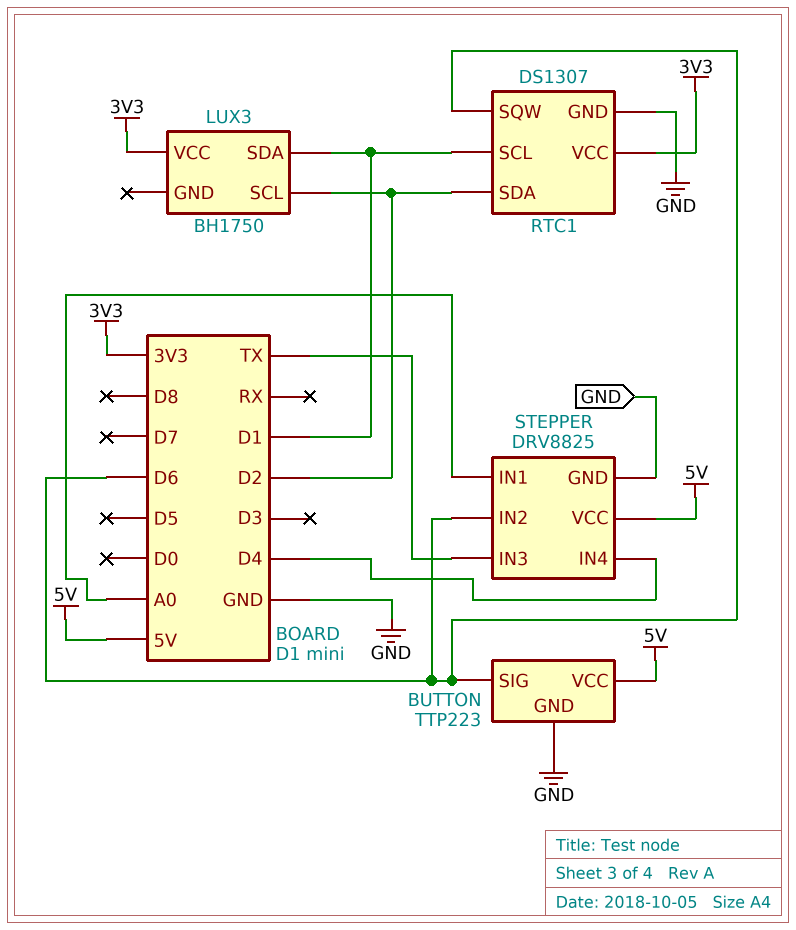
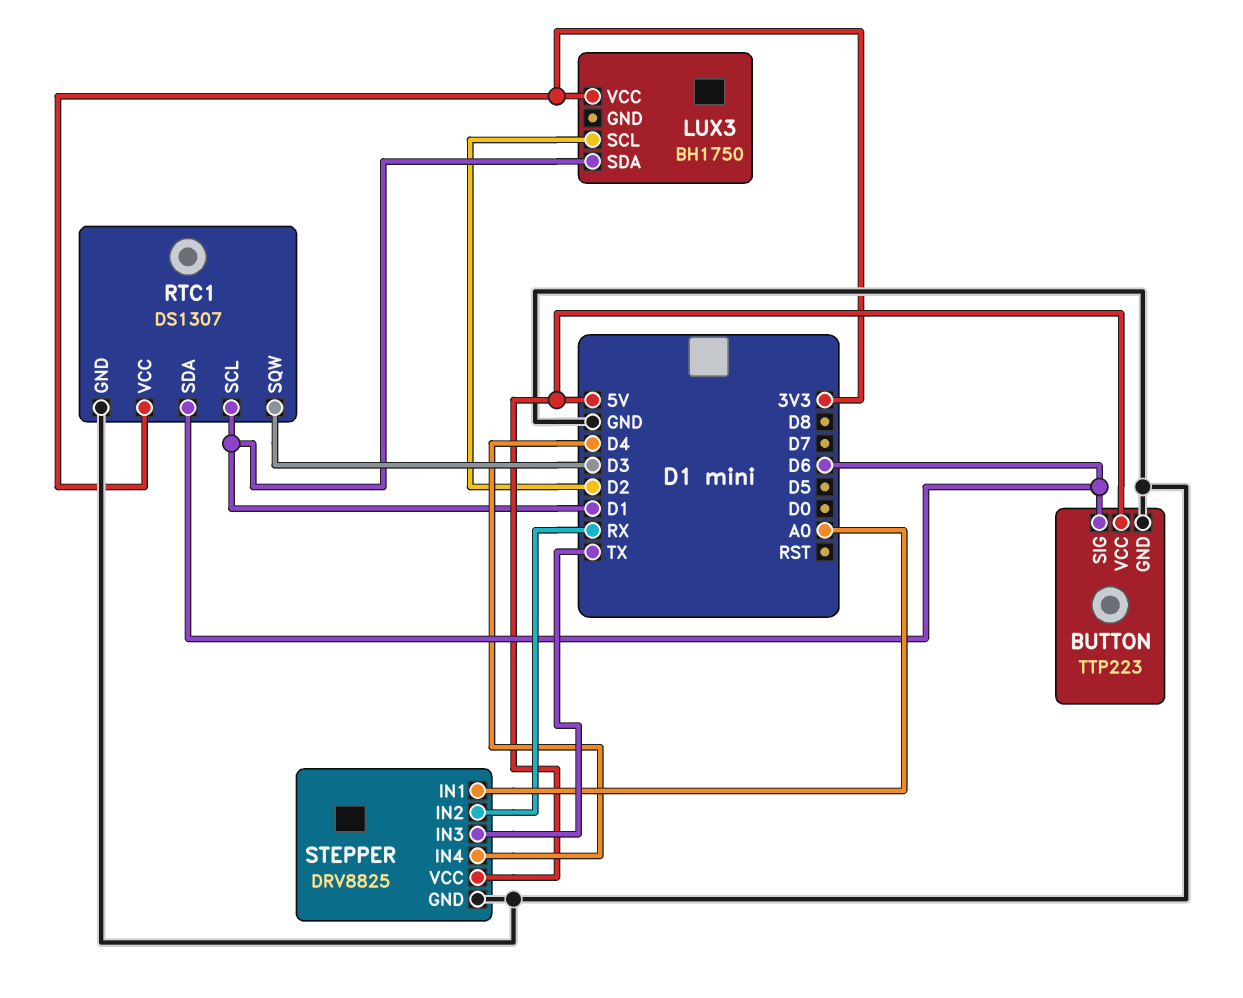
RTC1 pin SDA: D2 -> D6
RTC1 pin SQW: D6 -> D3
STEPPER pin IN2: D6 -> RX

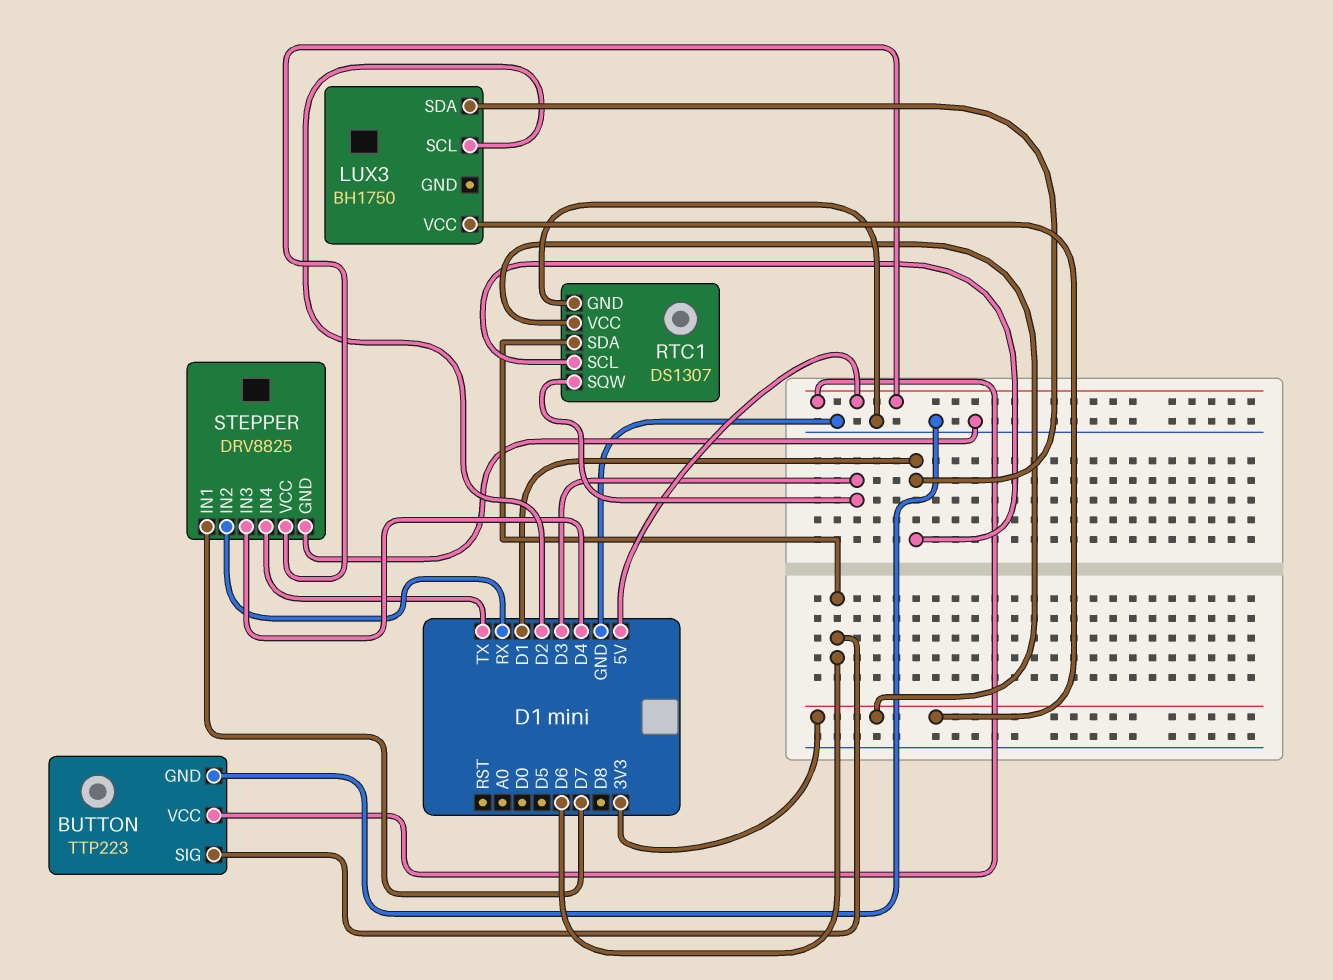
STEPPER pin IN1: A0 -> D7
STEPPER pin IN3: TX -> D4
STEPPER pin IN4: D4 -> TX

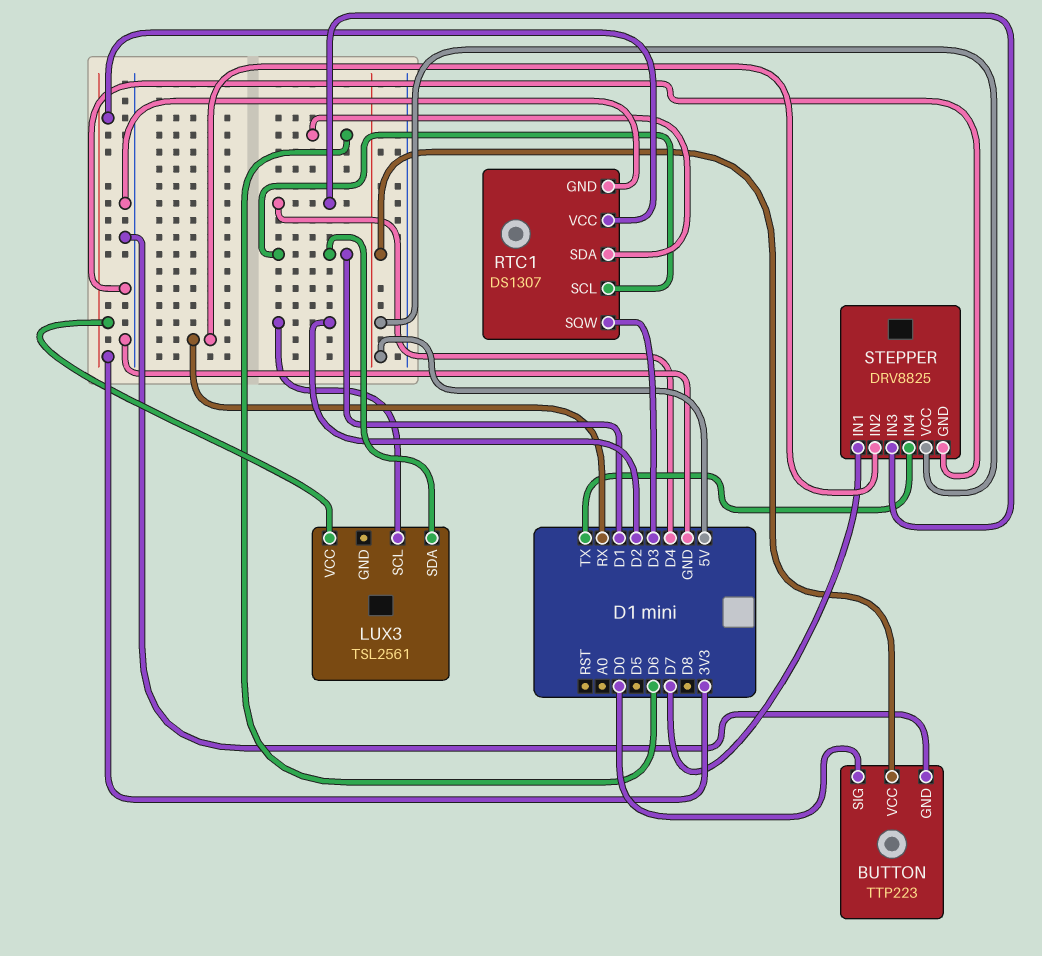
BUTTON pin SIG: D6 -> D0
LUX3: BH1750 -> TSL2561

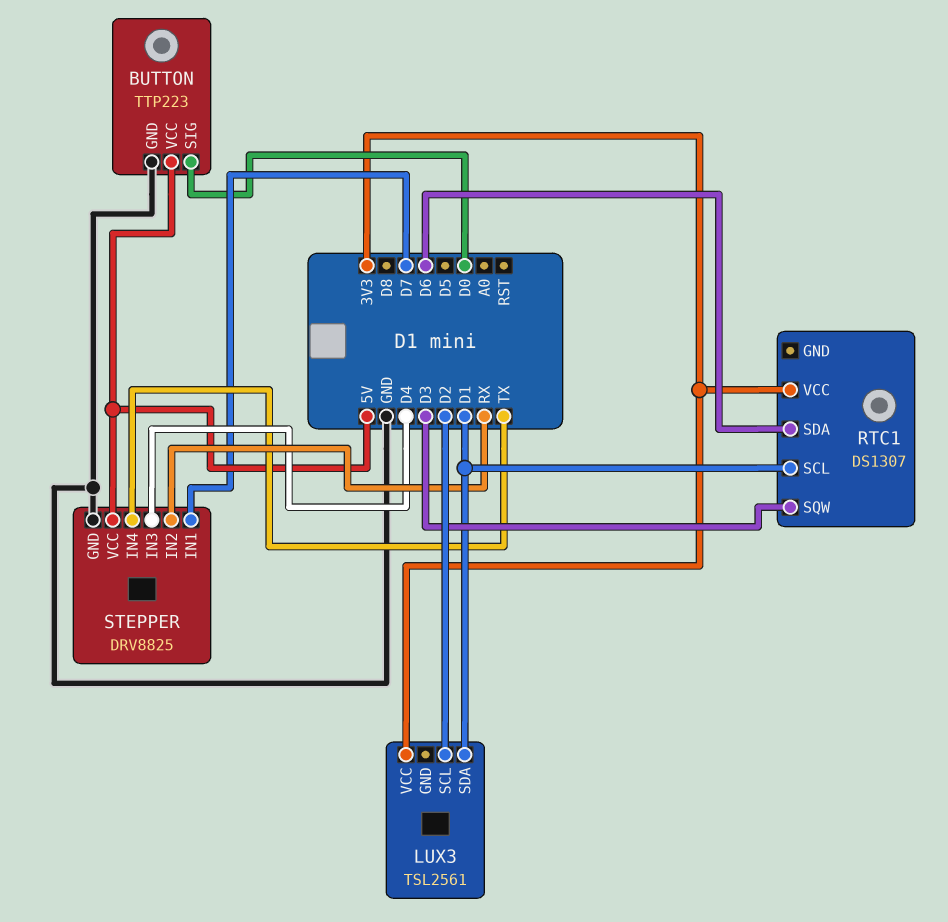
RTC1 pin GND: GND -> none

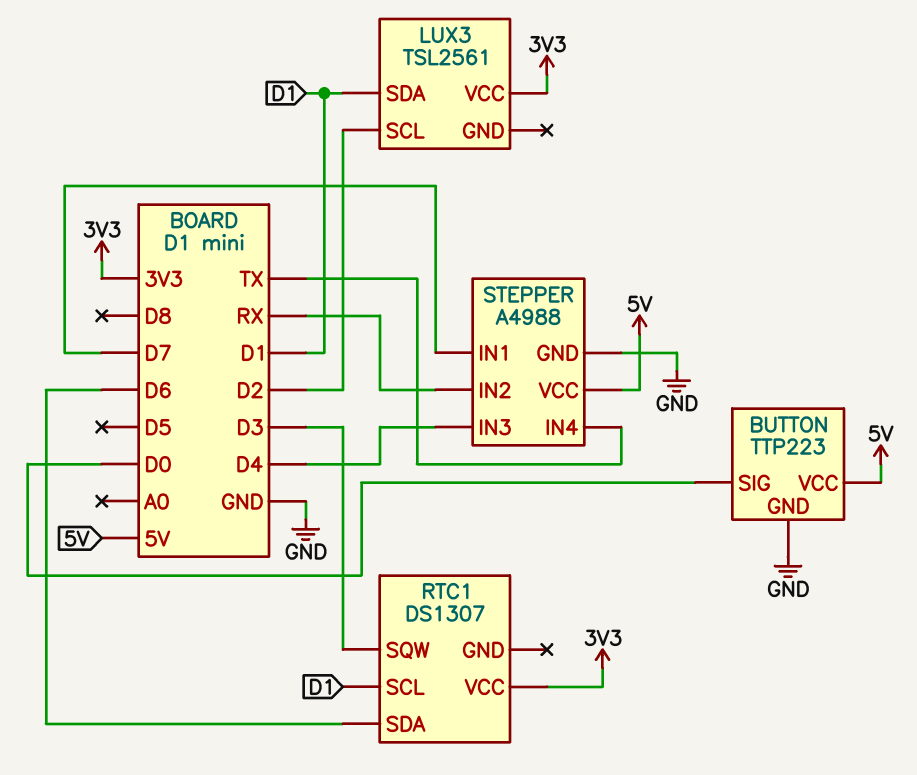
STEPPER: DRV8825 -> A4988

